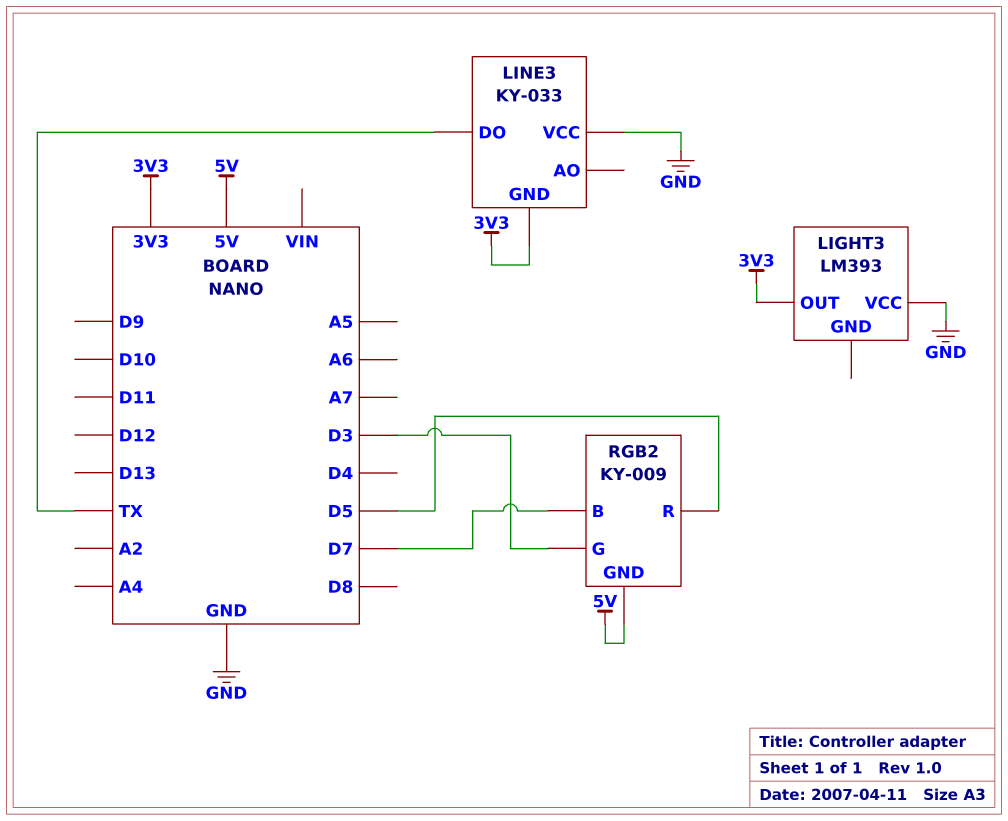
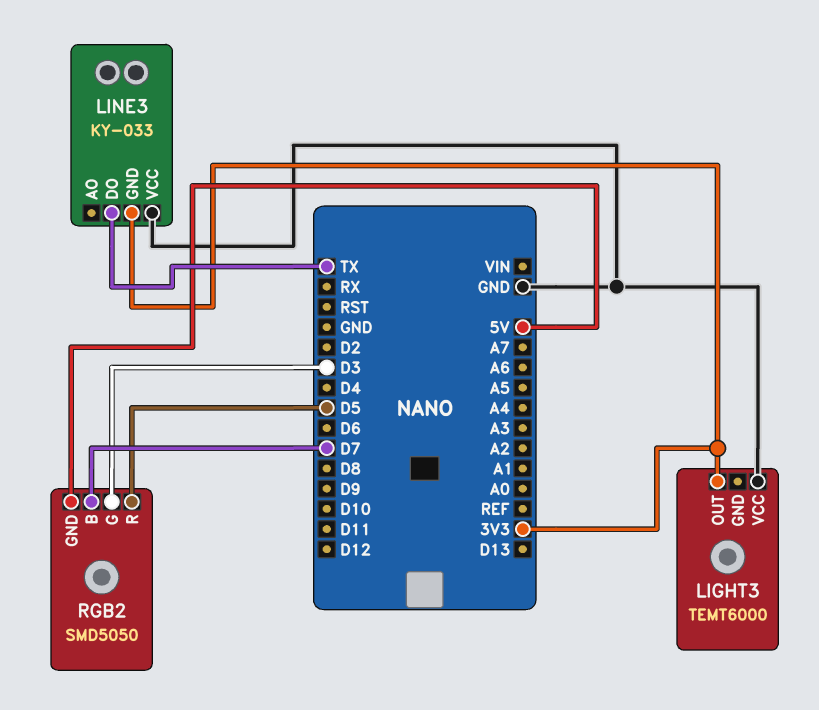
LIGHT3: LM393 -> TEMT6000
RGB2: KY-009 -> SMD5050

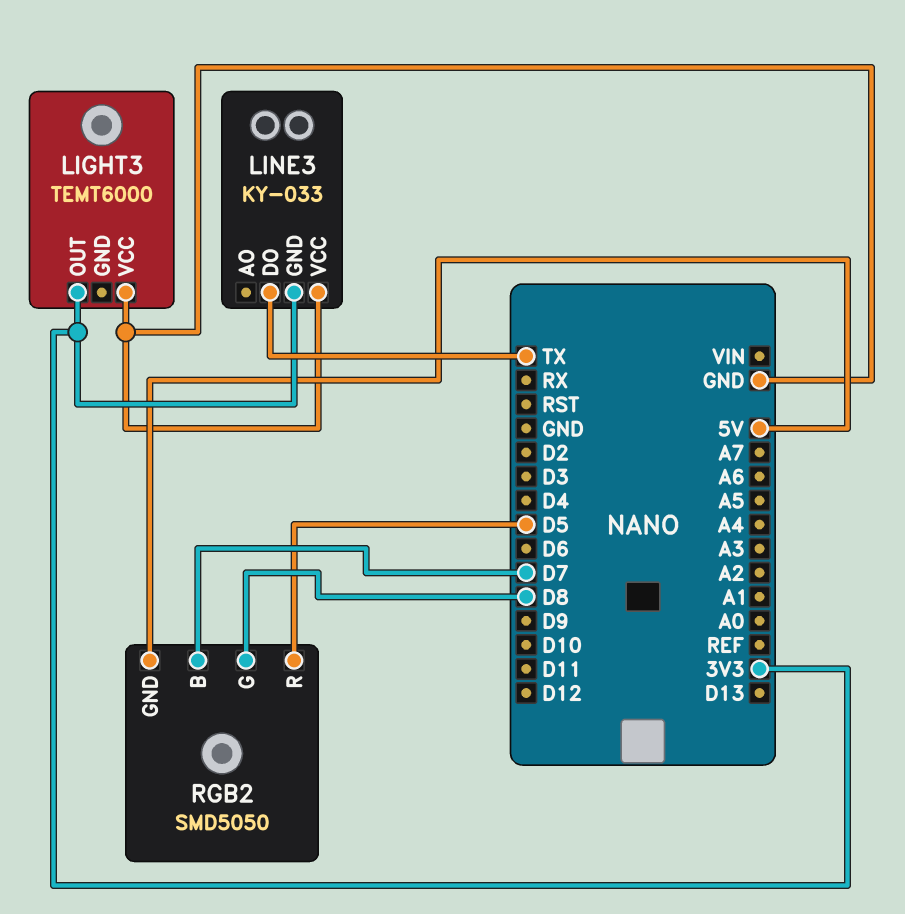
RGB2 pin G: D3 -> D8

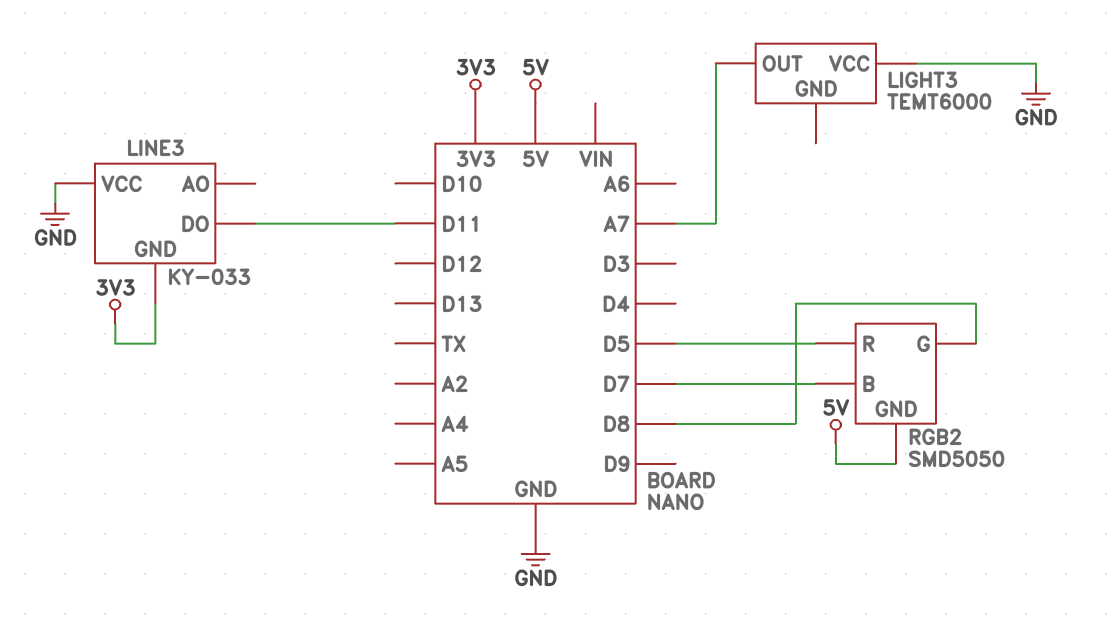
LIGHT3 pin OUT: 3V3 -> A7
LINE3 pin DO: TX -> D11

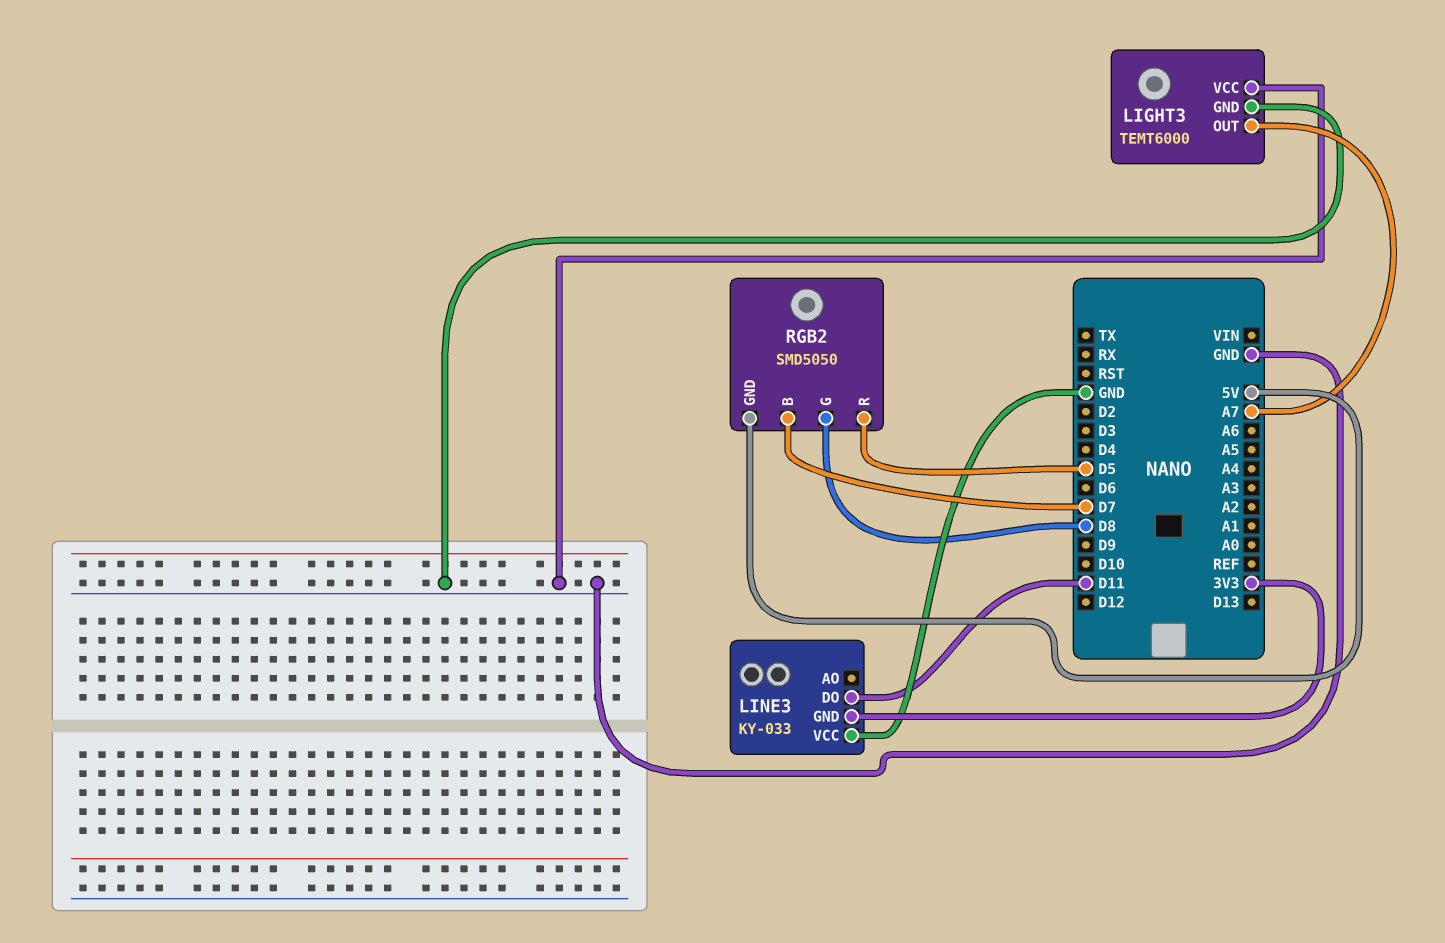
LIGHT3 pin GND: none -> GND

